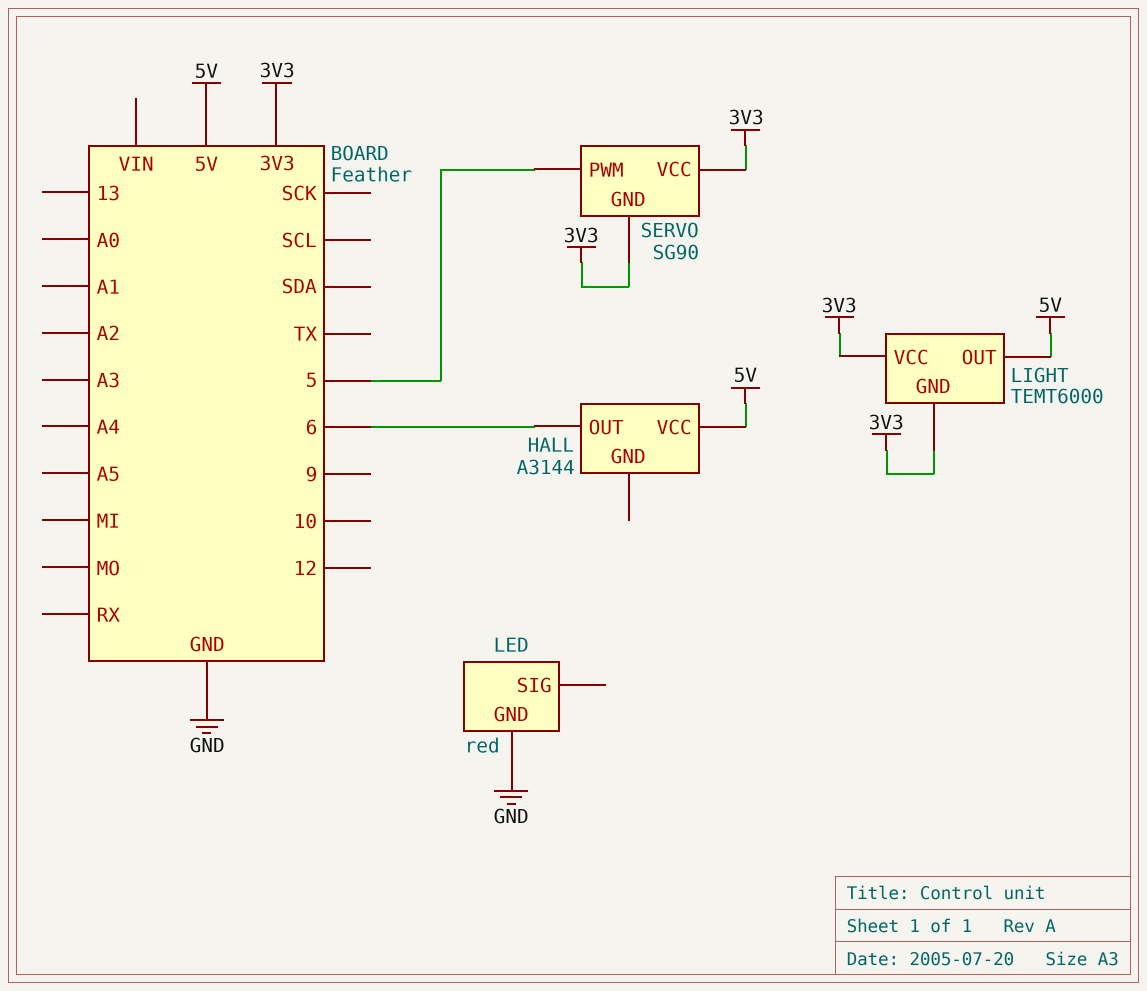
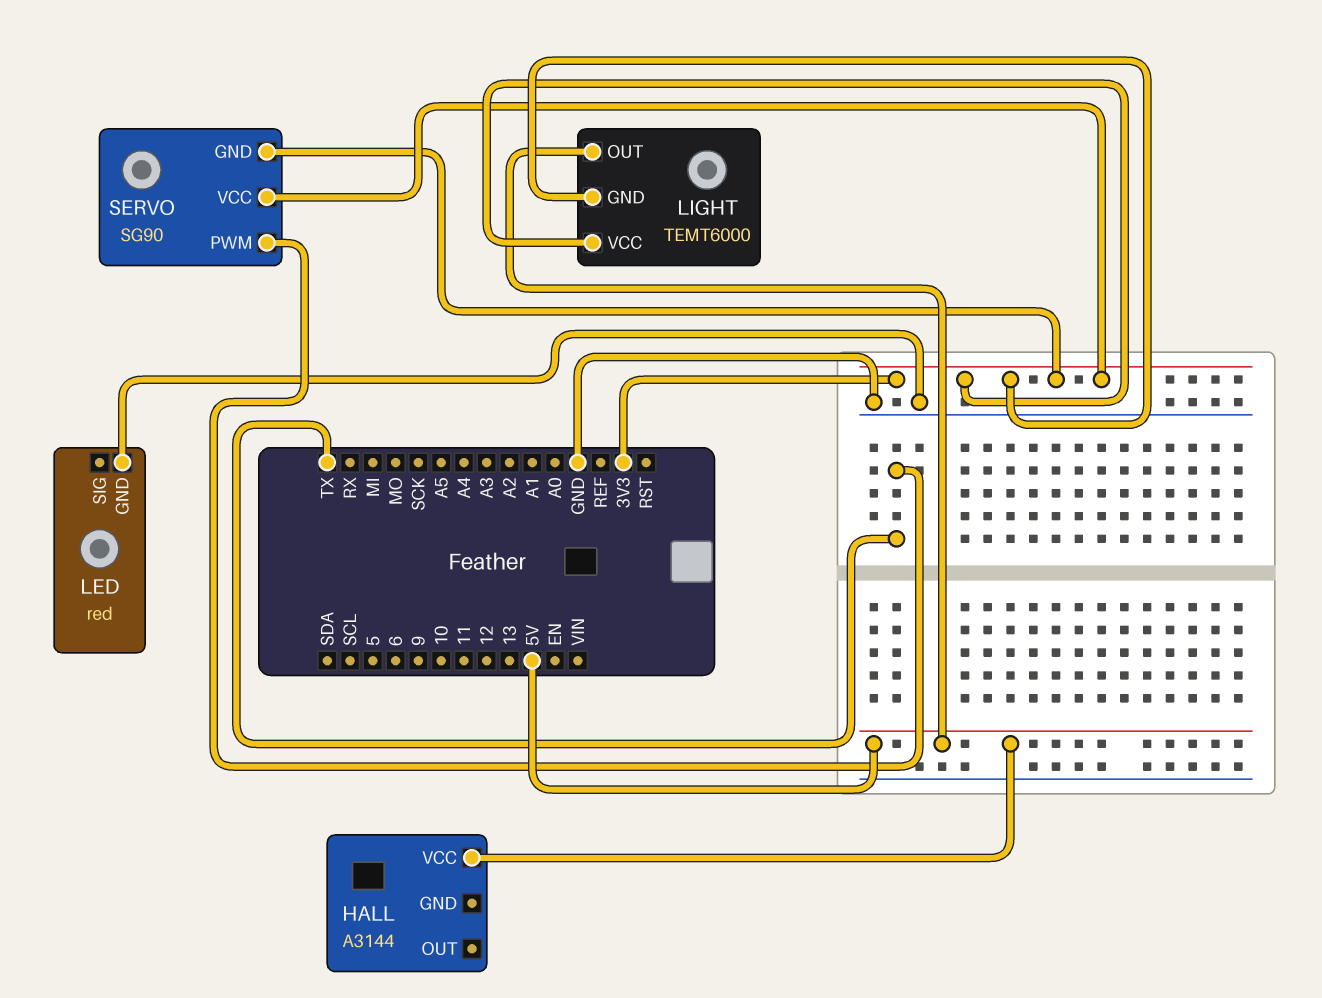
HALL pin OUT: 6 -> none
SERVO pin PWM: 5 -> TX

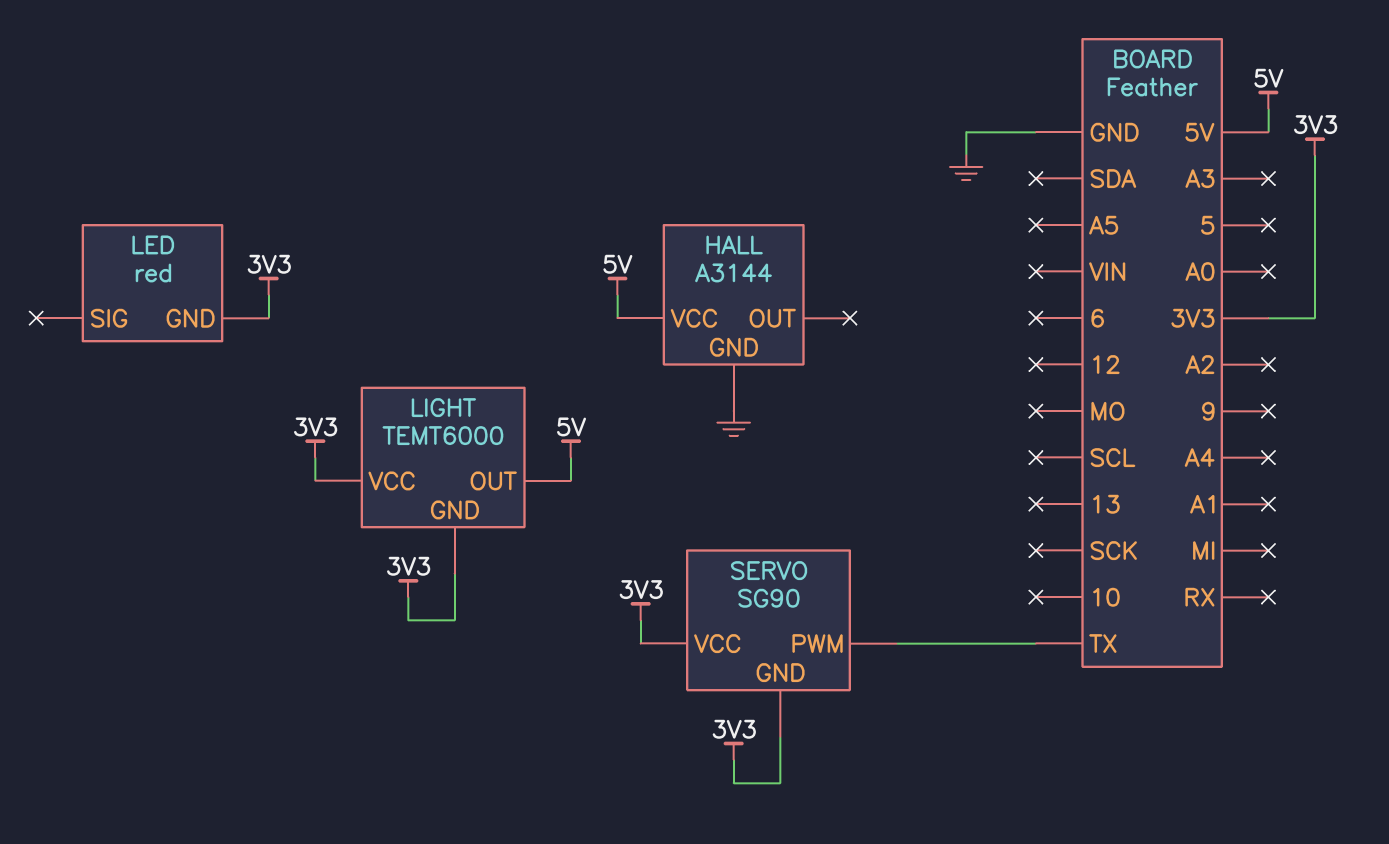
HALL pin GND: none -> GND
LED pin GND: GND -> 3V3

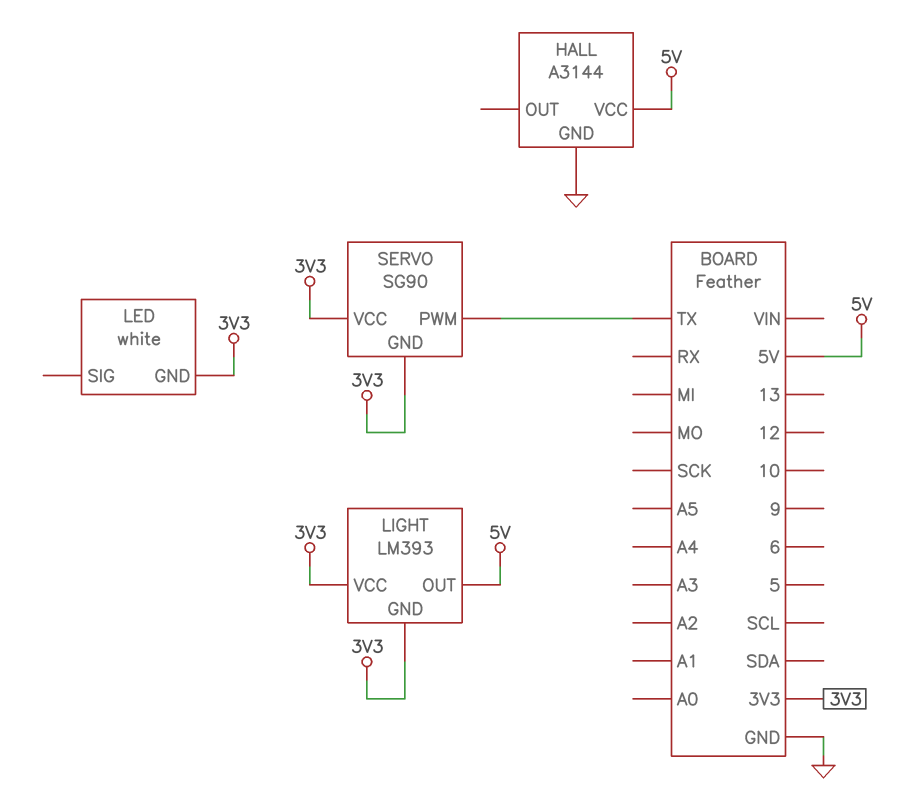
LED: red -> white
LIGHT: TEMT6000 -> LM393

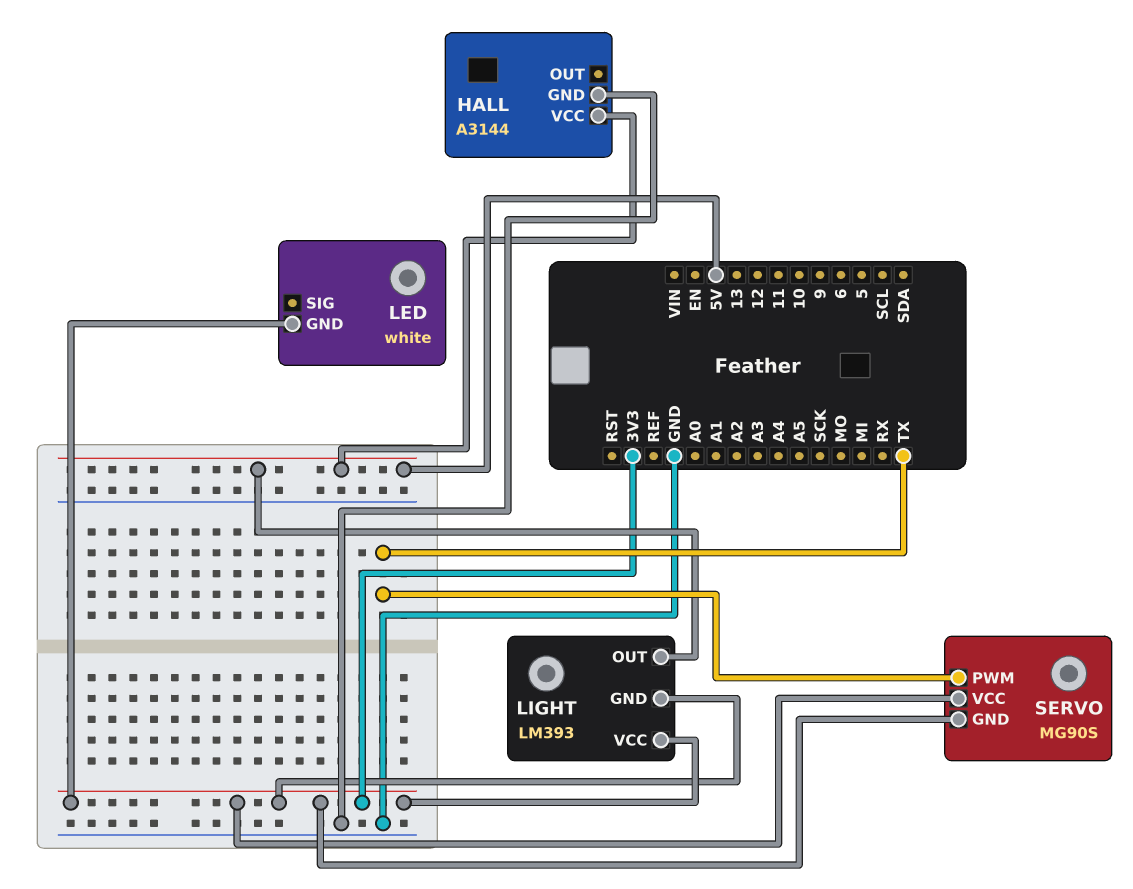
SERVO: SG90 -> MG90S

